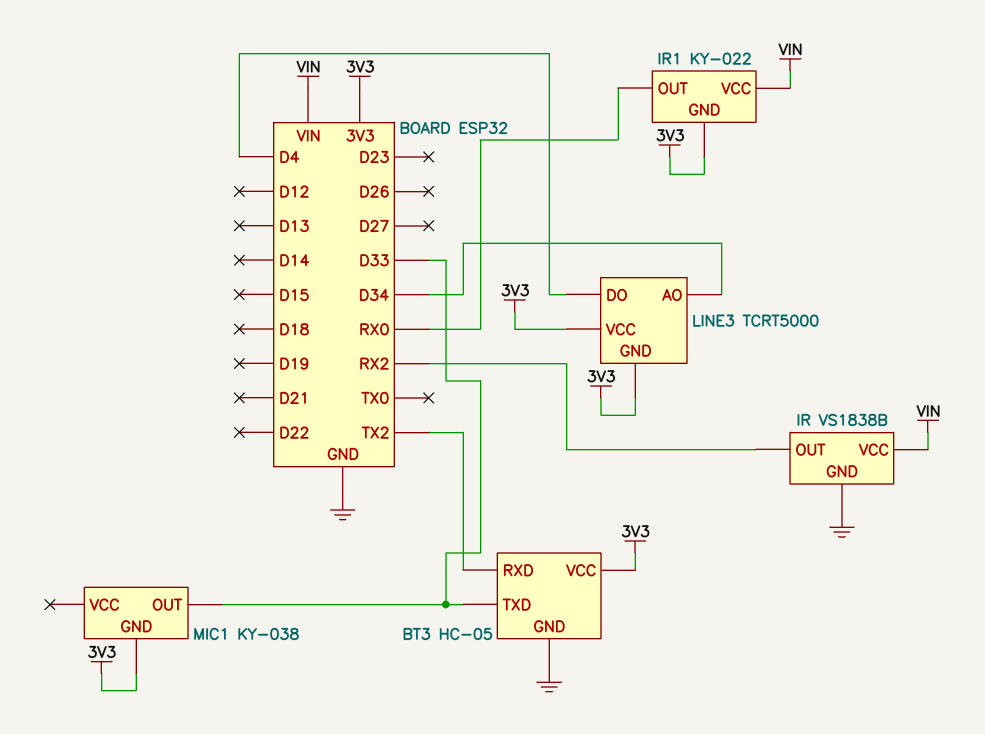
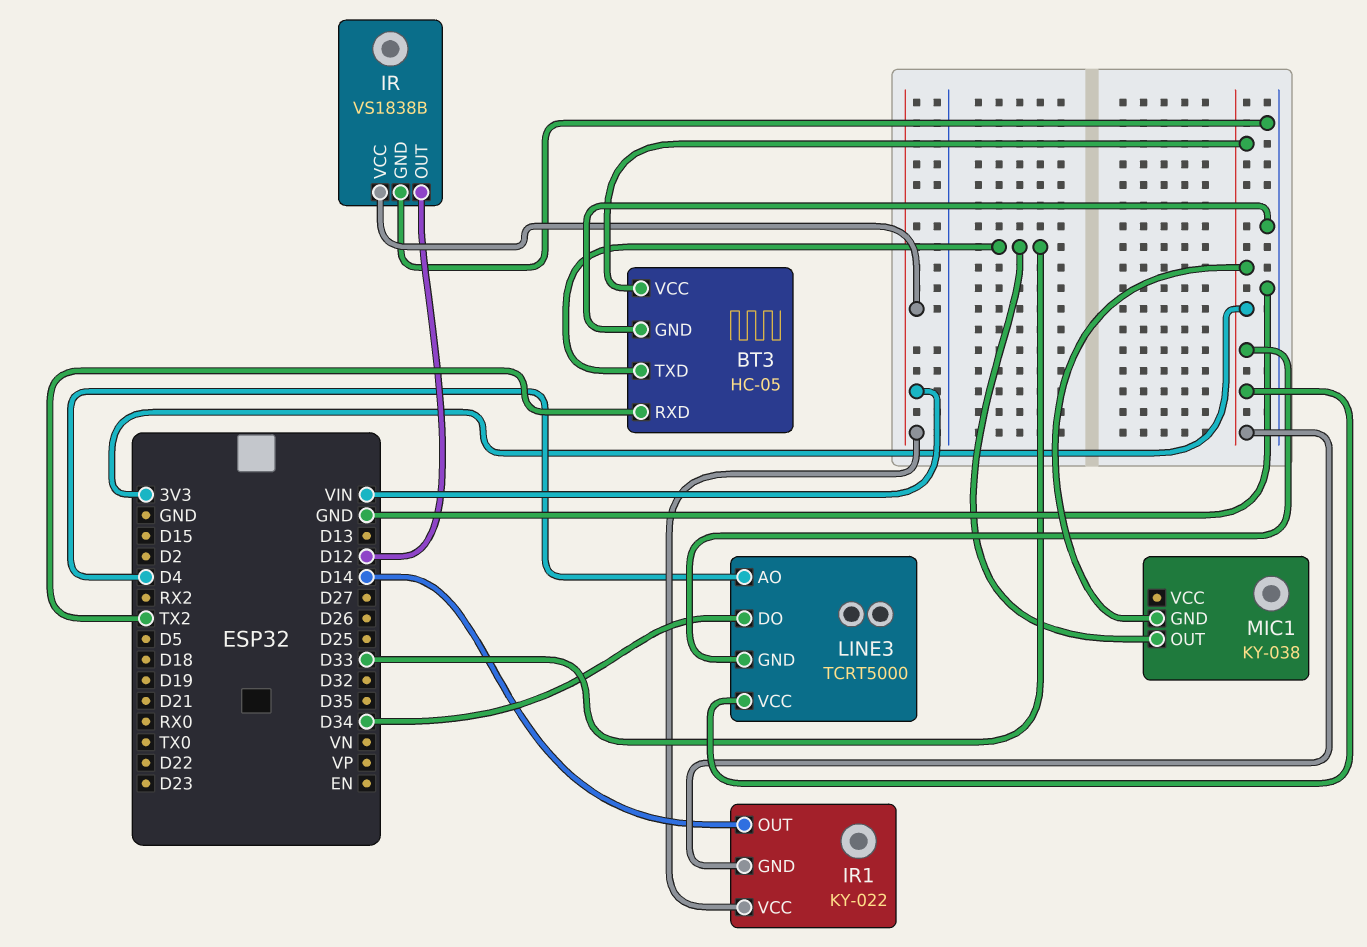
IR pin OUT: RX2 -> D12
IR1 pin OUT: RX0 -> D14
LINE3 pin AO: D34 -> D4
LINE3 pin DO: D4 -> D34

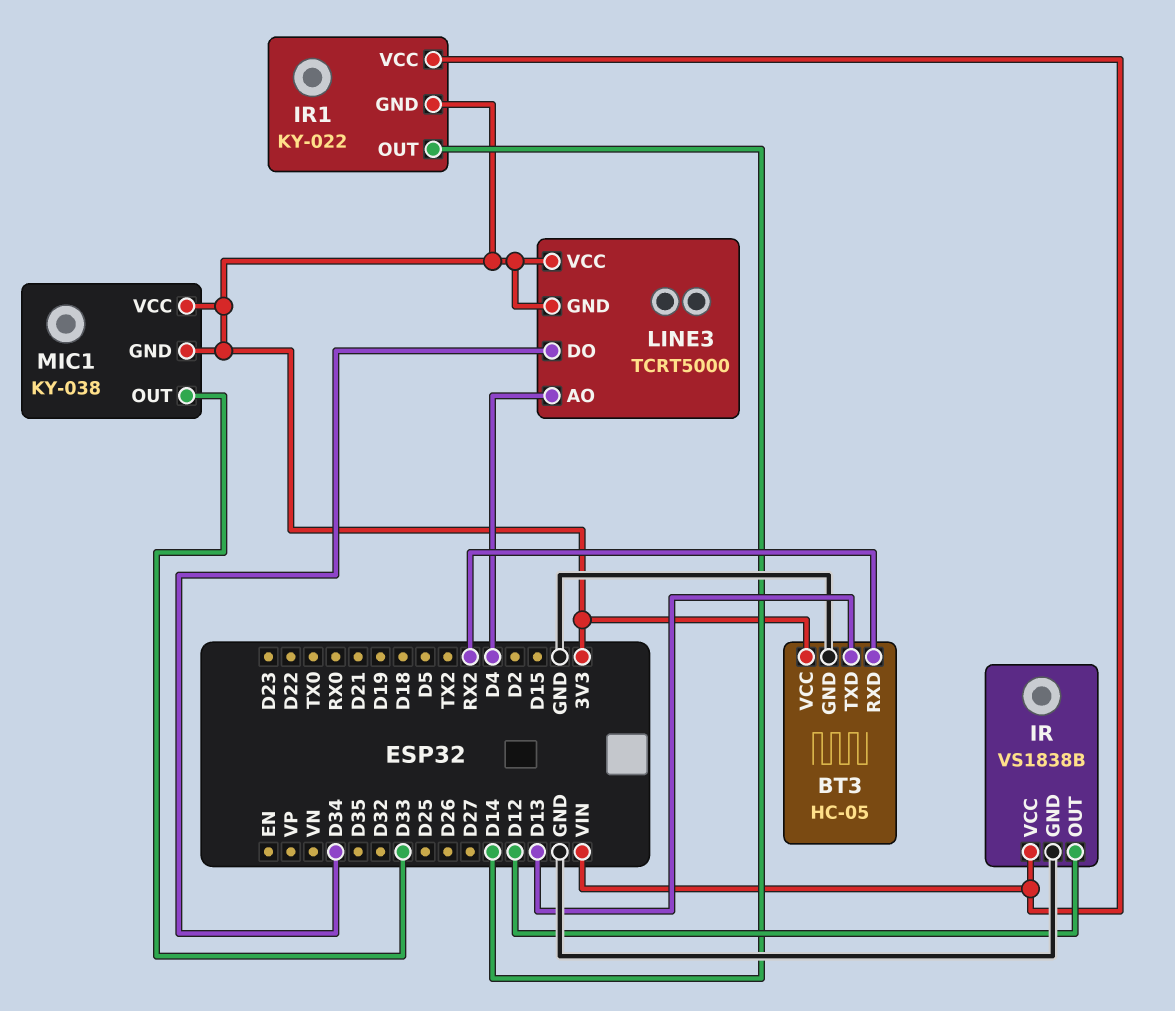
BT3 pin RXD: TX2 -> RX2
BT3 pin TXD: D33 -> D13
MIC1 pin VCC: none -> 3V3

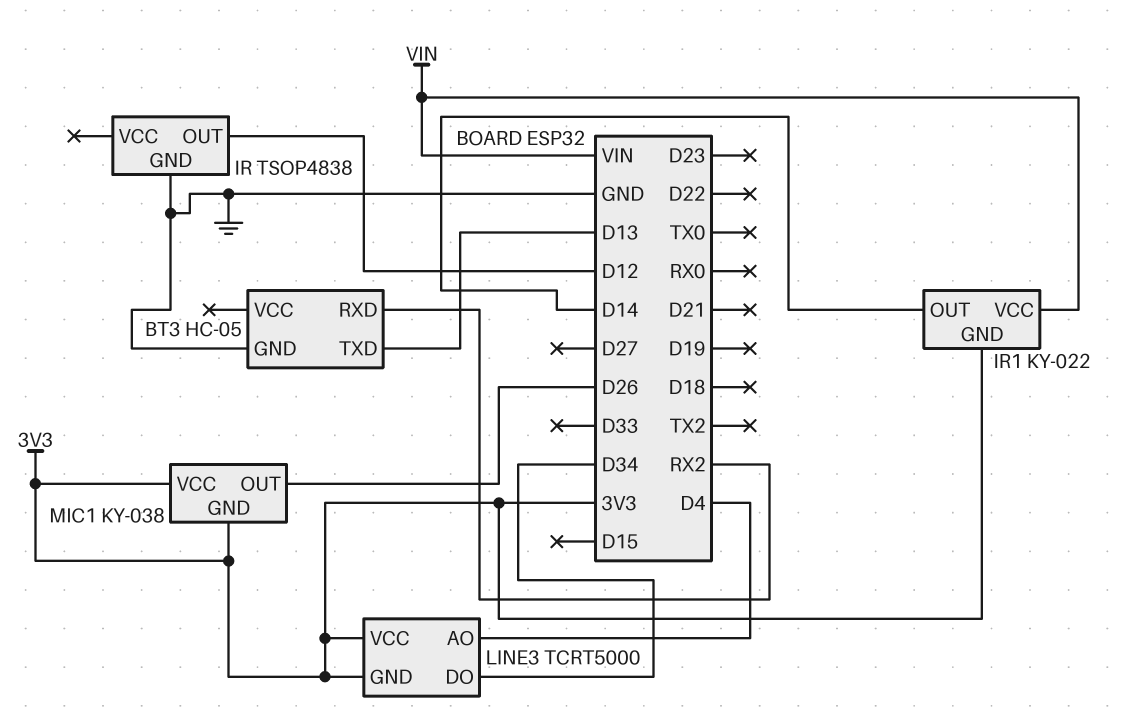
BT3 pin VCC: 3V3 -> none
IR: VS1838B -> TSOP4838
IR pin VCC: VIN -> none
MIC1 pin OUT: D33 -> D26

